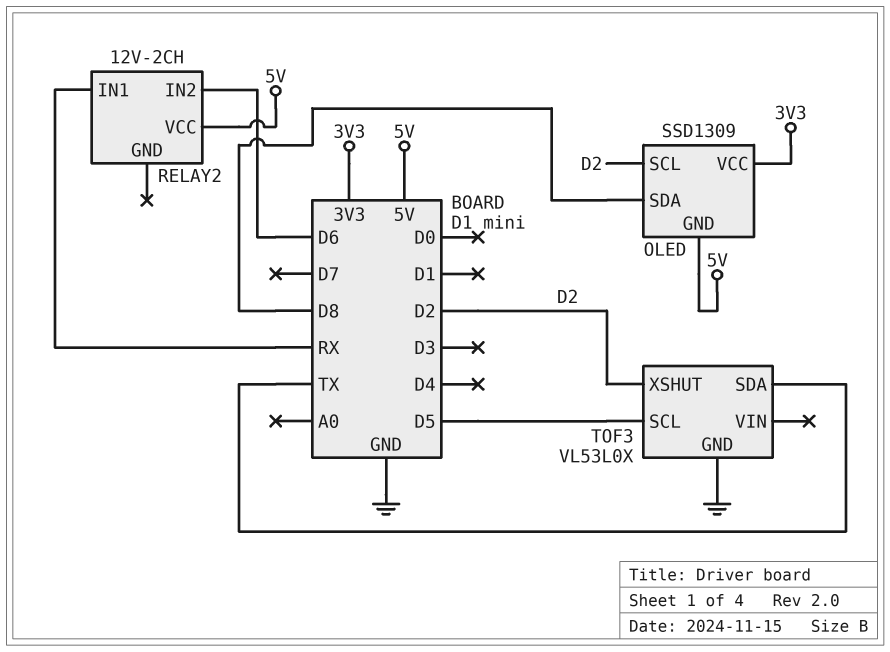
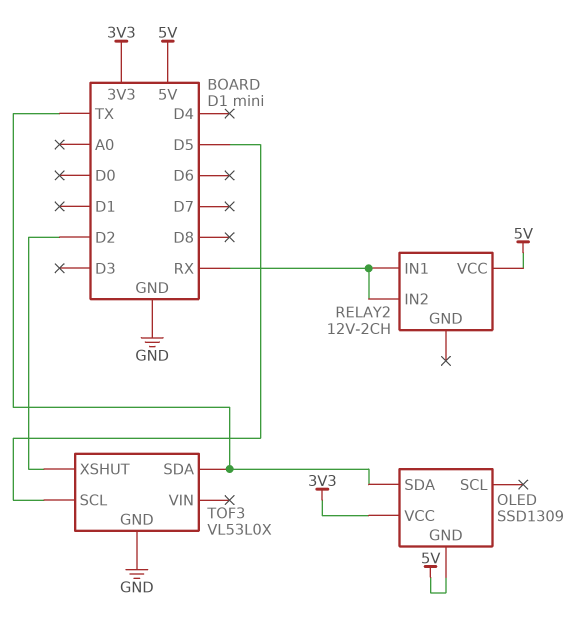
OLED pin SCL: D2 -> none
OLED pin SDA: D8 -> TX
RELAY2 pin IN2: D6 -> RX

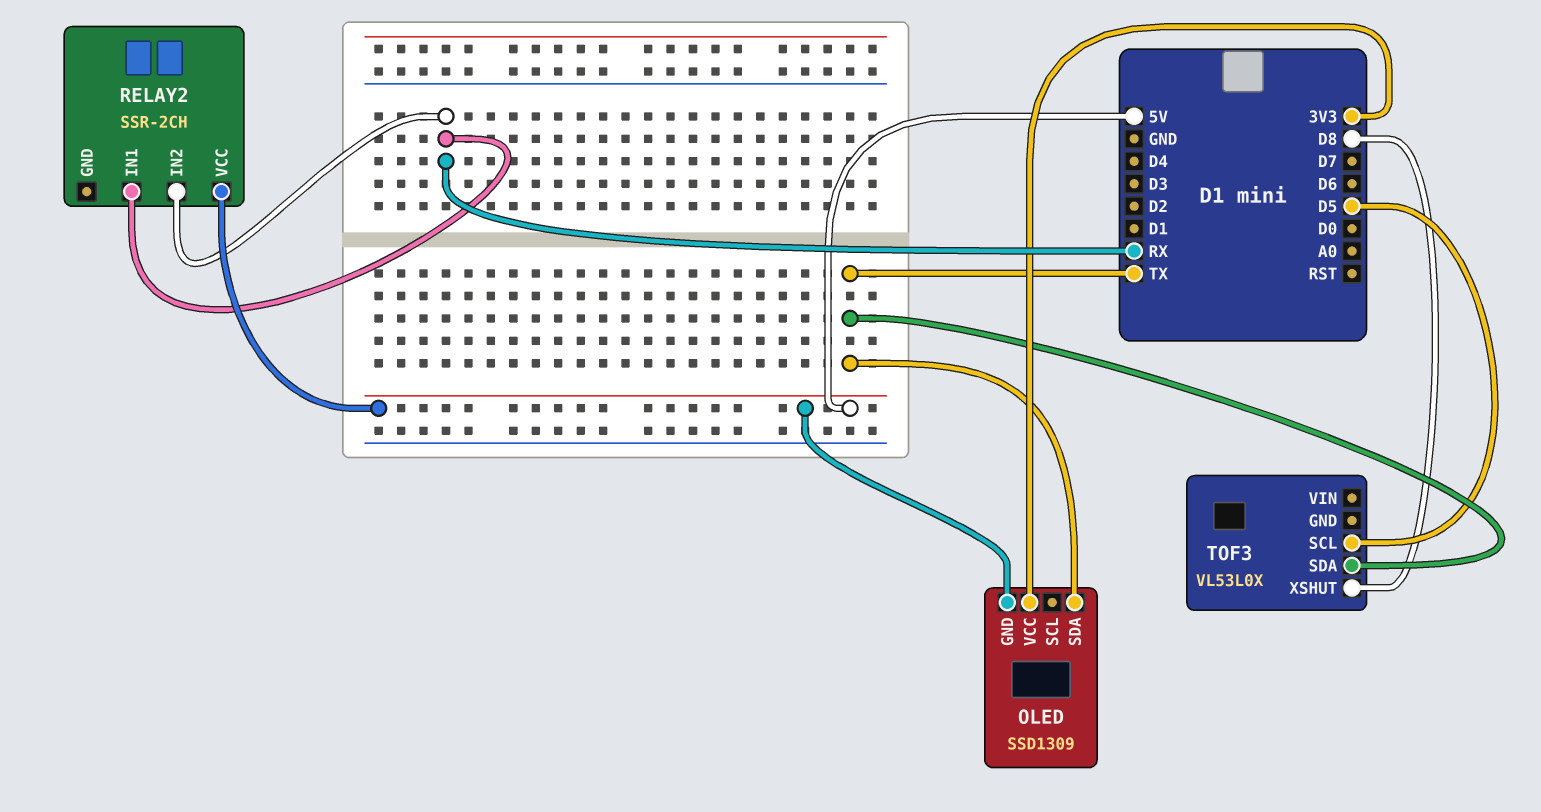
RELAY2: 12V-2CH -> SSR-2CH
TOF3 pin GND: GND -> none
TOF3 pin XSHUT: D2 -> D8

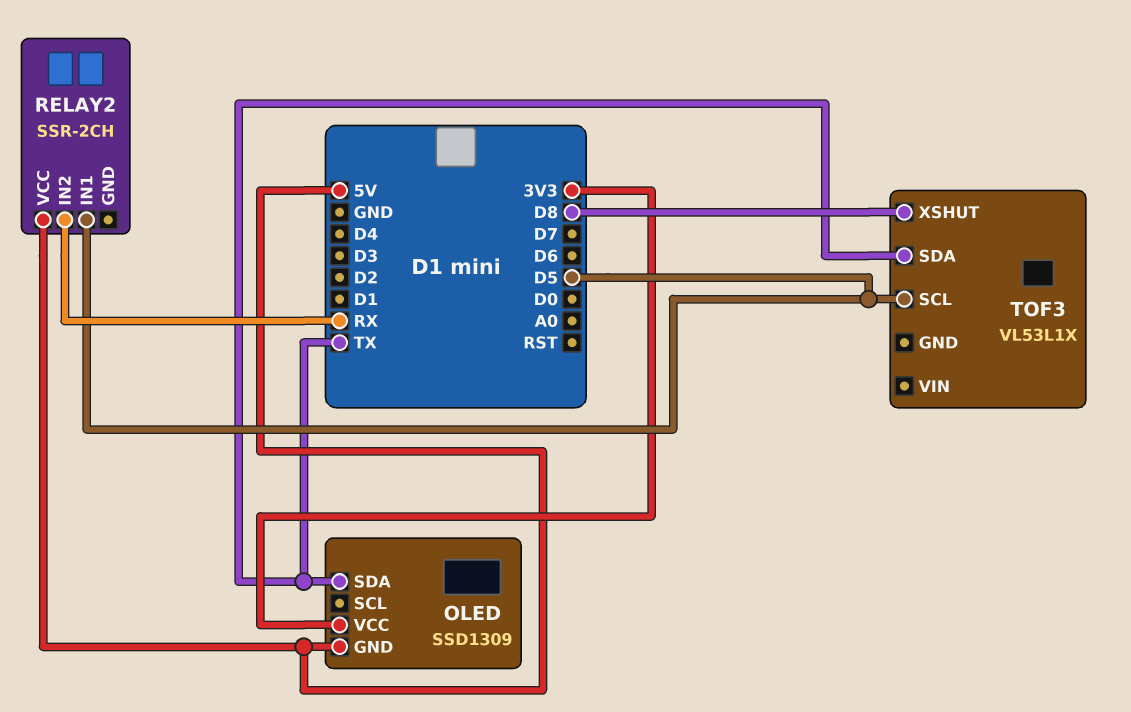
RELAY2 pin IN1: RX -> D5
TOF3: VL53L0X -> VL53L1X

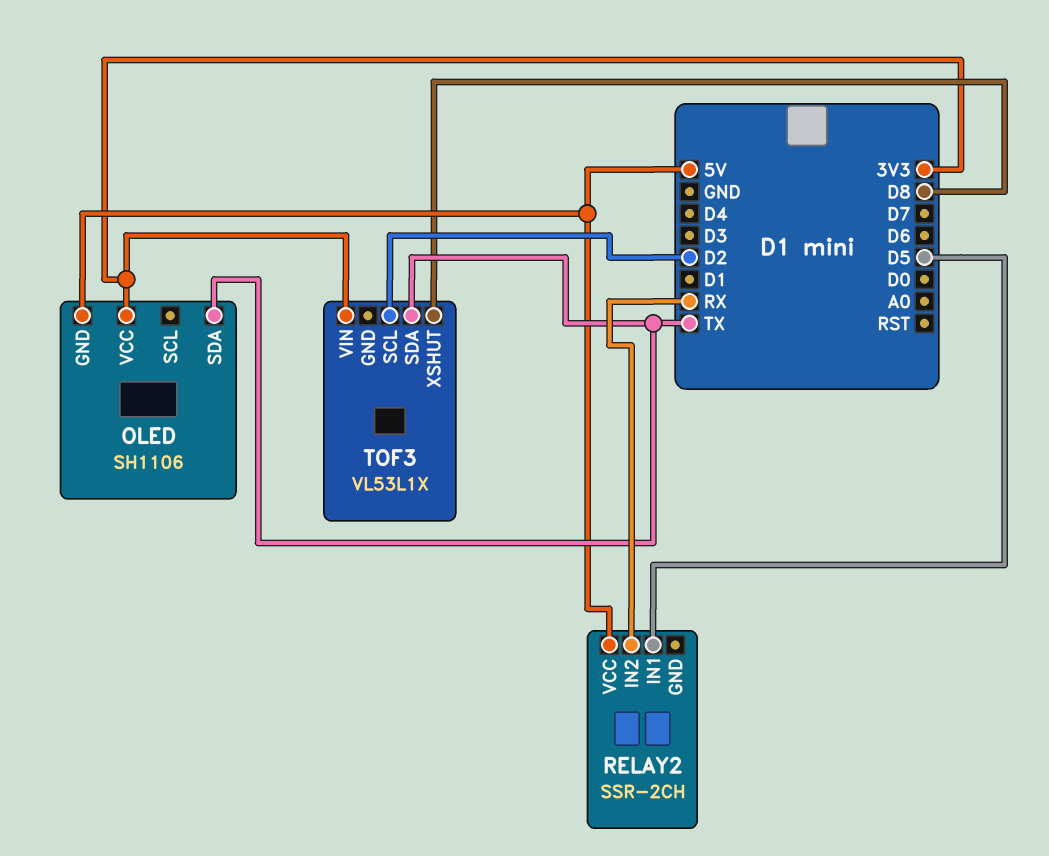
OLED: SSD1309 -> SH1106
TOF3 pin SCL: D5 -> D2
TOF3 pin VIN: none -> 3V3

